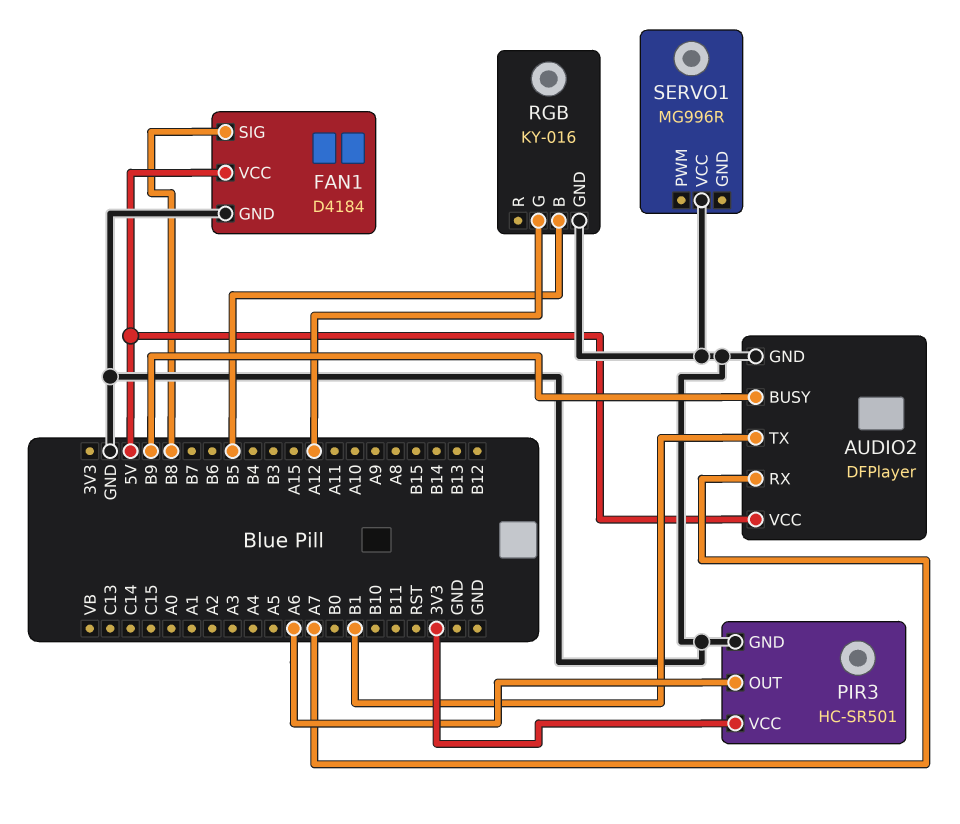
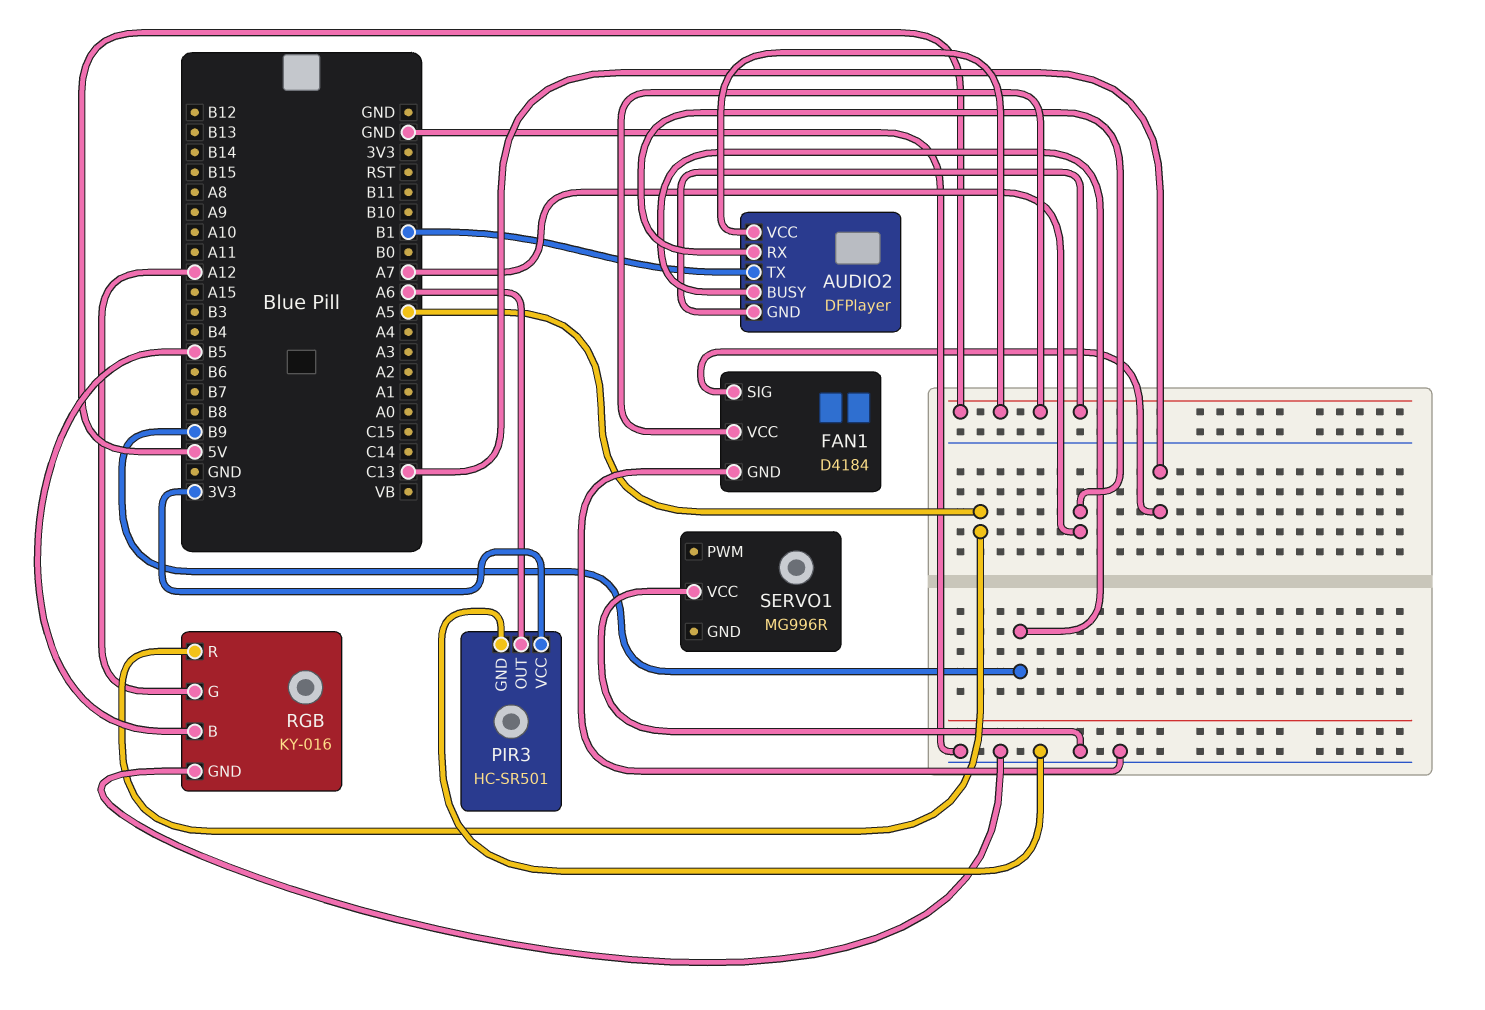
AUDIO2 pin GND: GND -> 5V
FAN1 pin SIG: B8 -> C13
RGB pin R: none -> A5

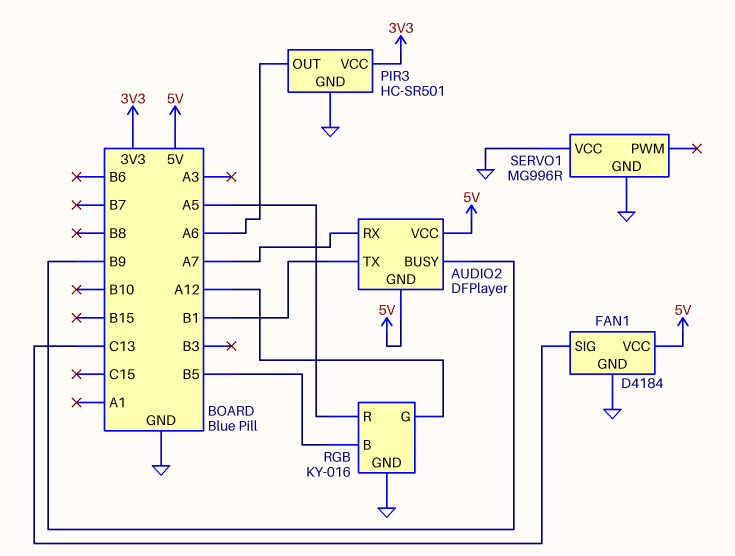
SERVO1 pin GND: none -> GND

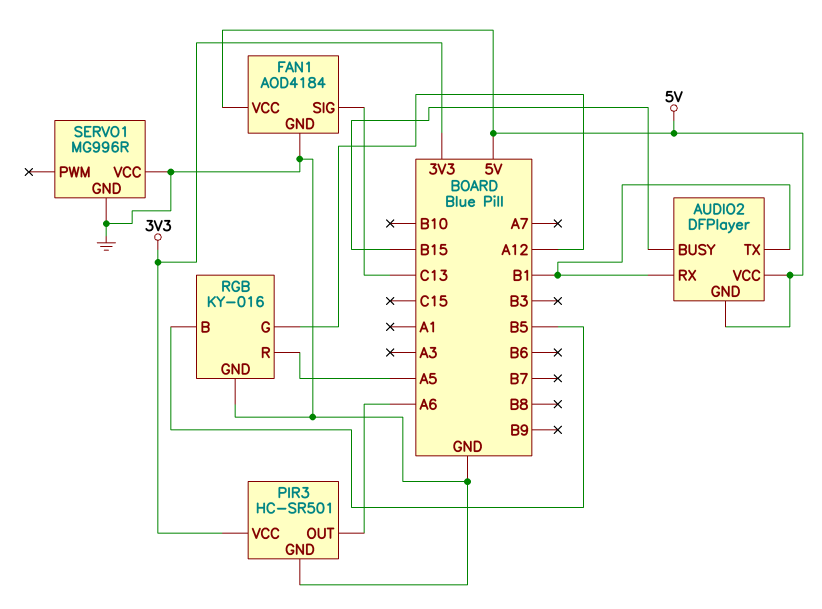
AUDIO2 pin BUSY: B9 -> B15
AUDIO2 pin RX: A7 -> B1
FAN1: D4184 -> AOD4184

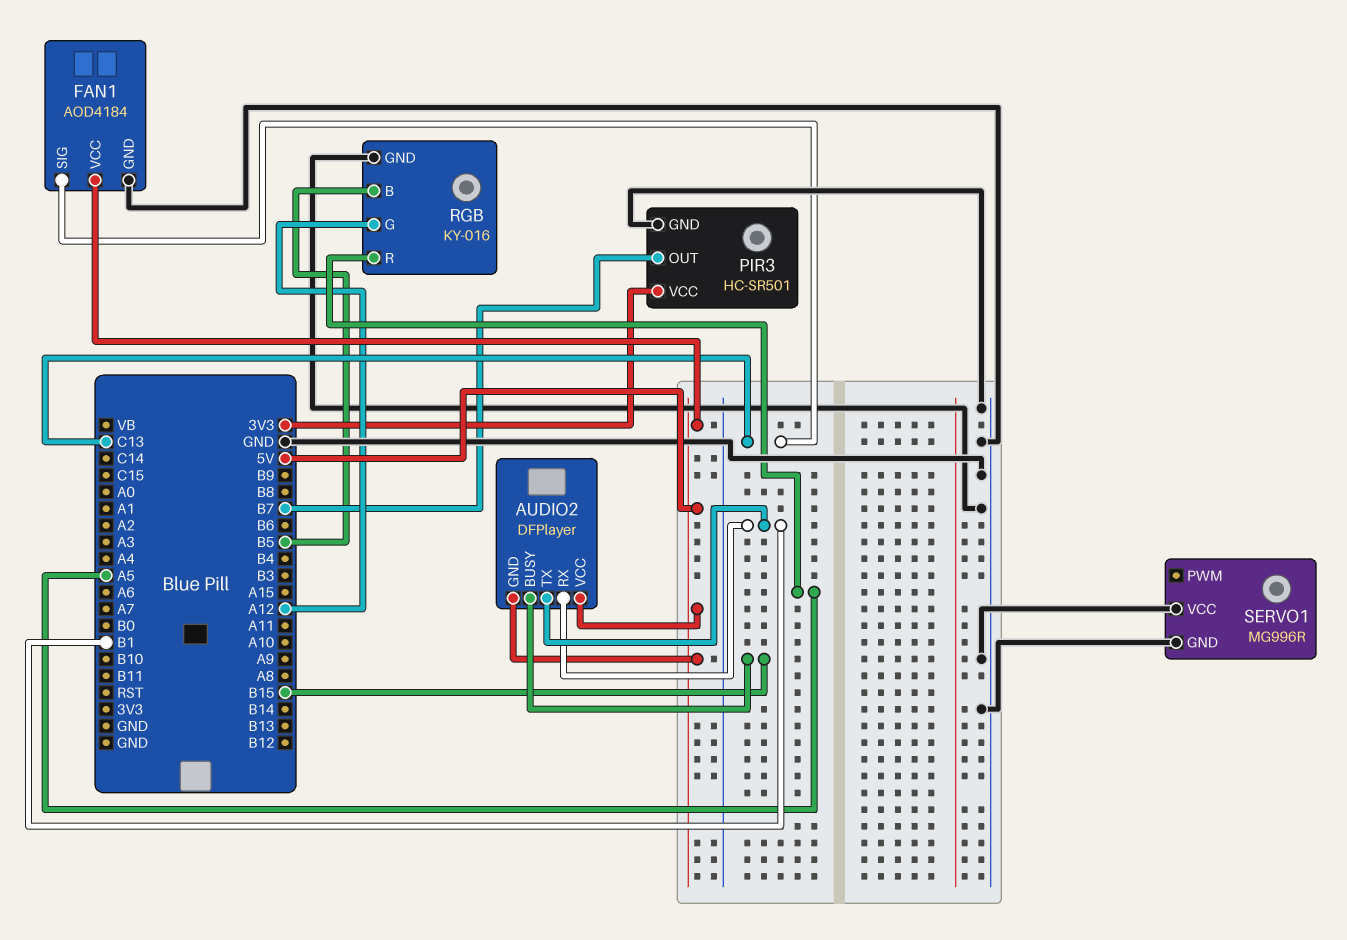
PIR3 pin OUT: A6 -> B7

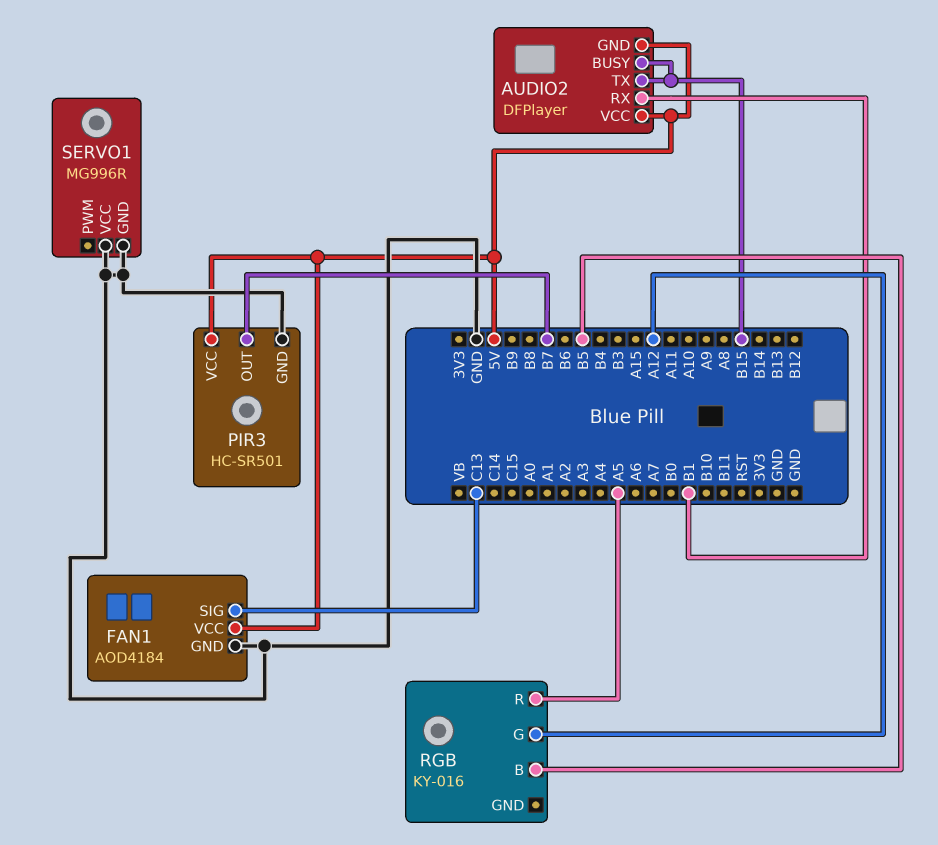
AUDIO2 pin TX: B1 -> B15
PIR3 pin VCC: 3V3 -> 5V
RGB pin GND: GND -> none

